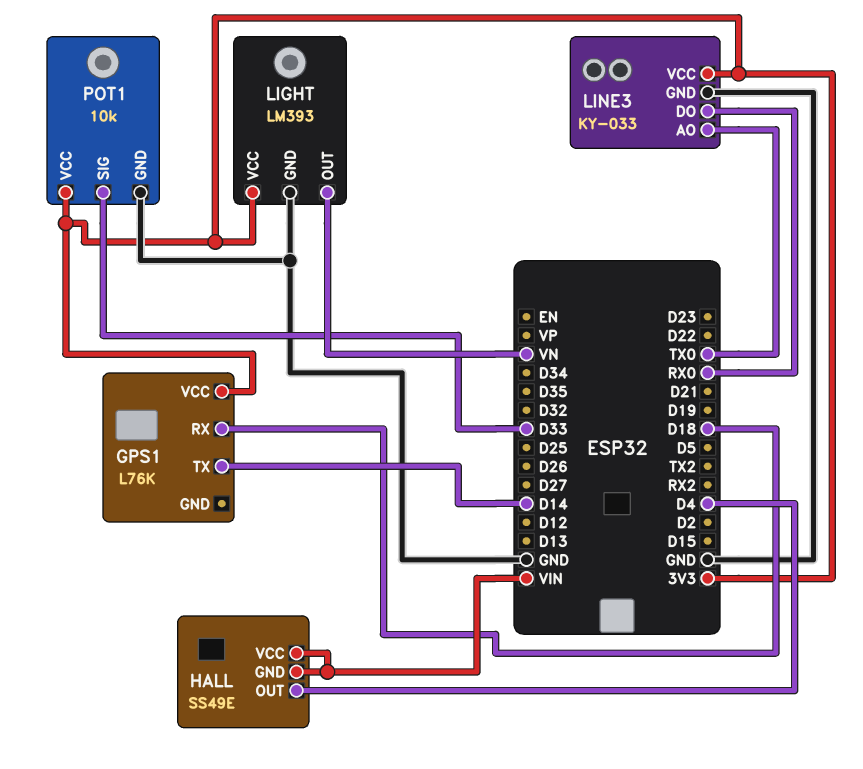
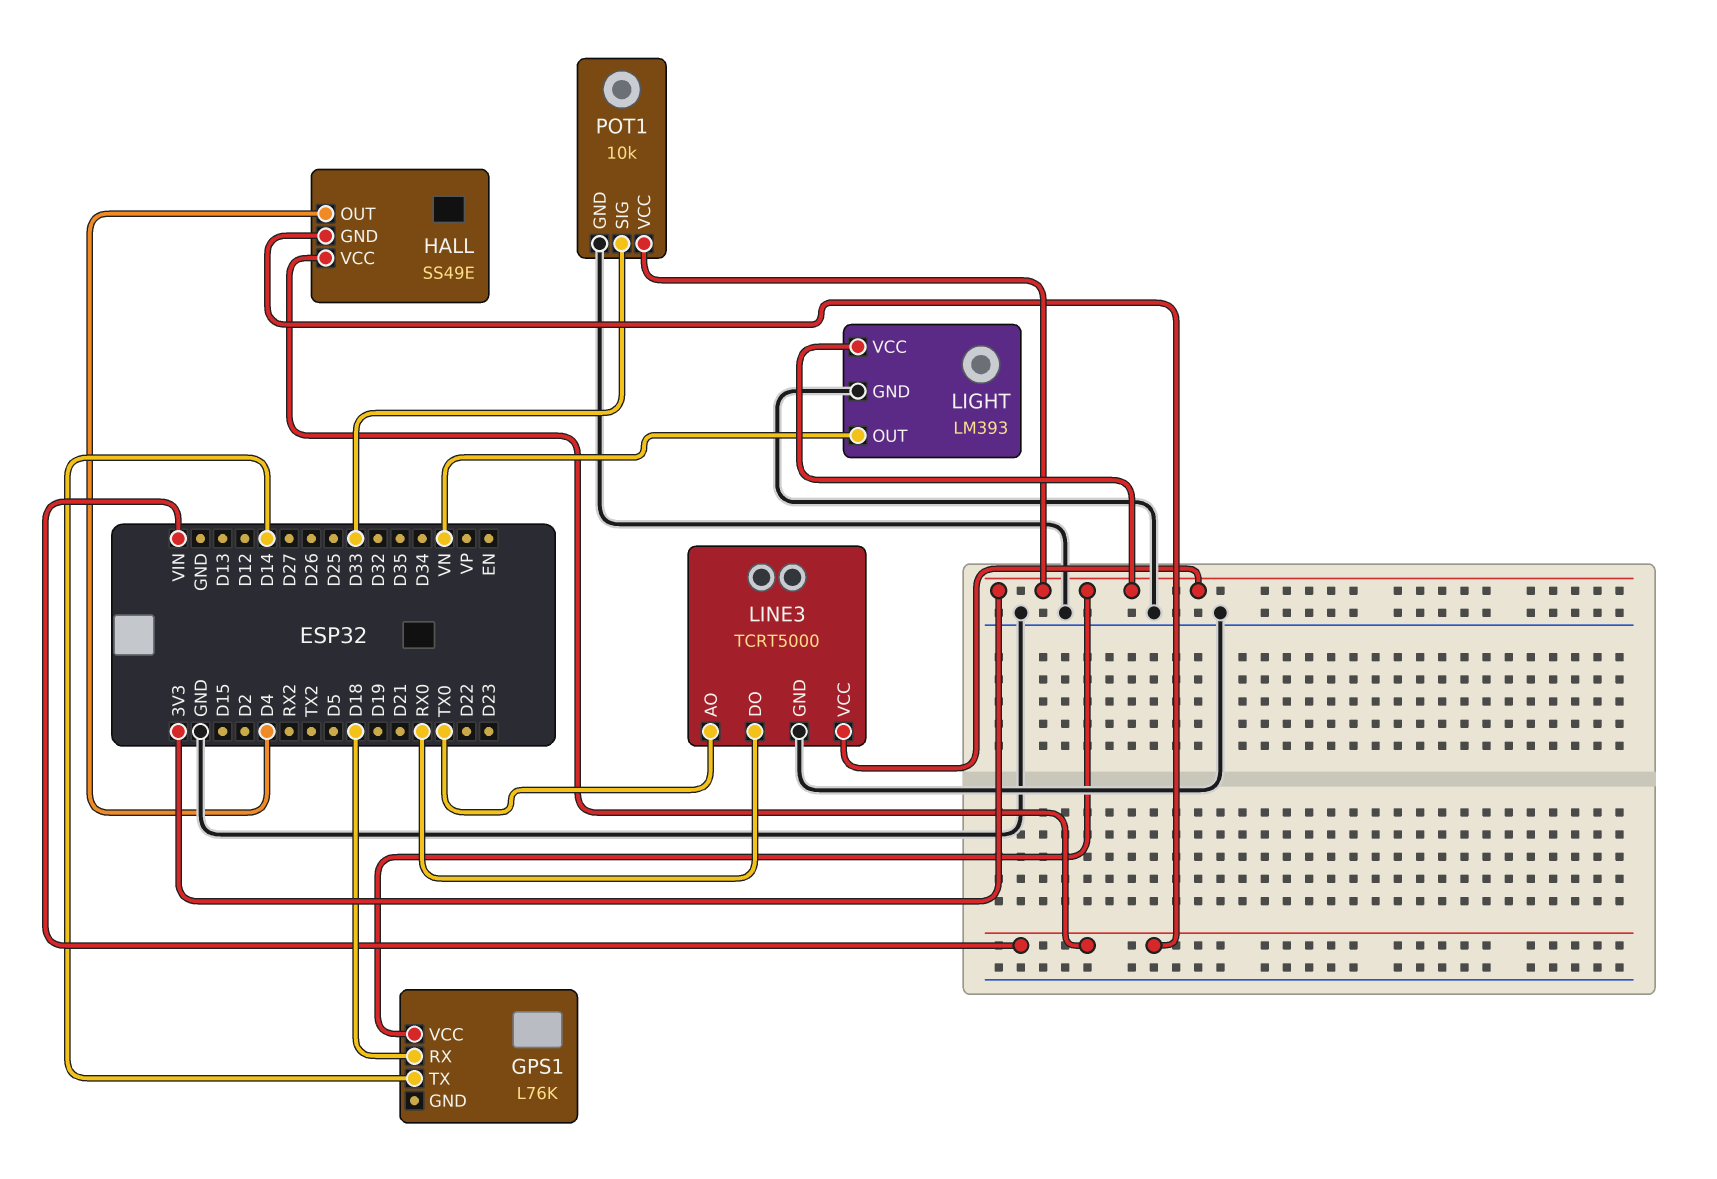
LINE3: KY-033 -> TCRT5000

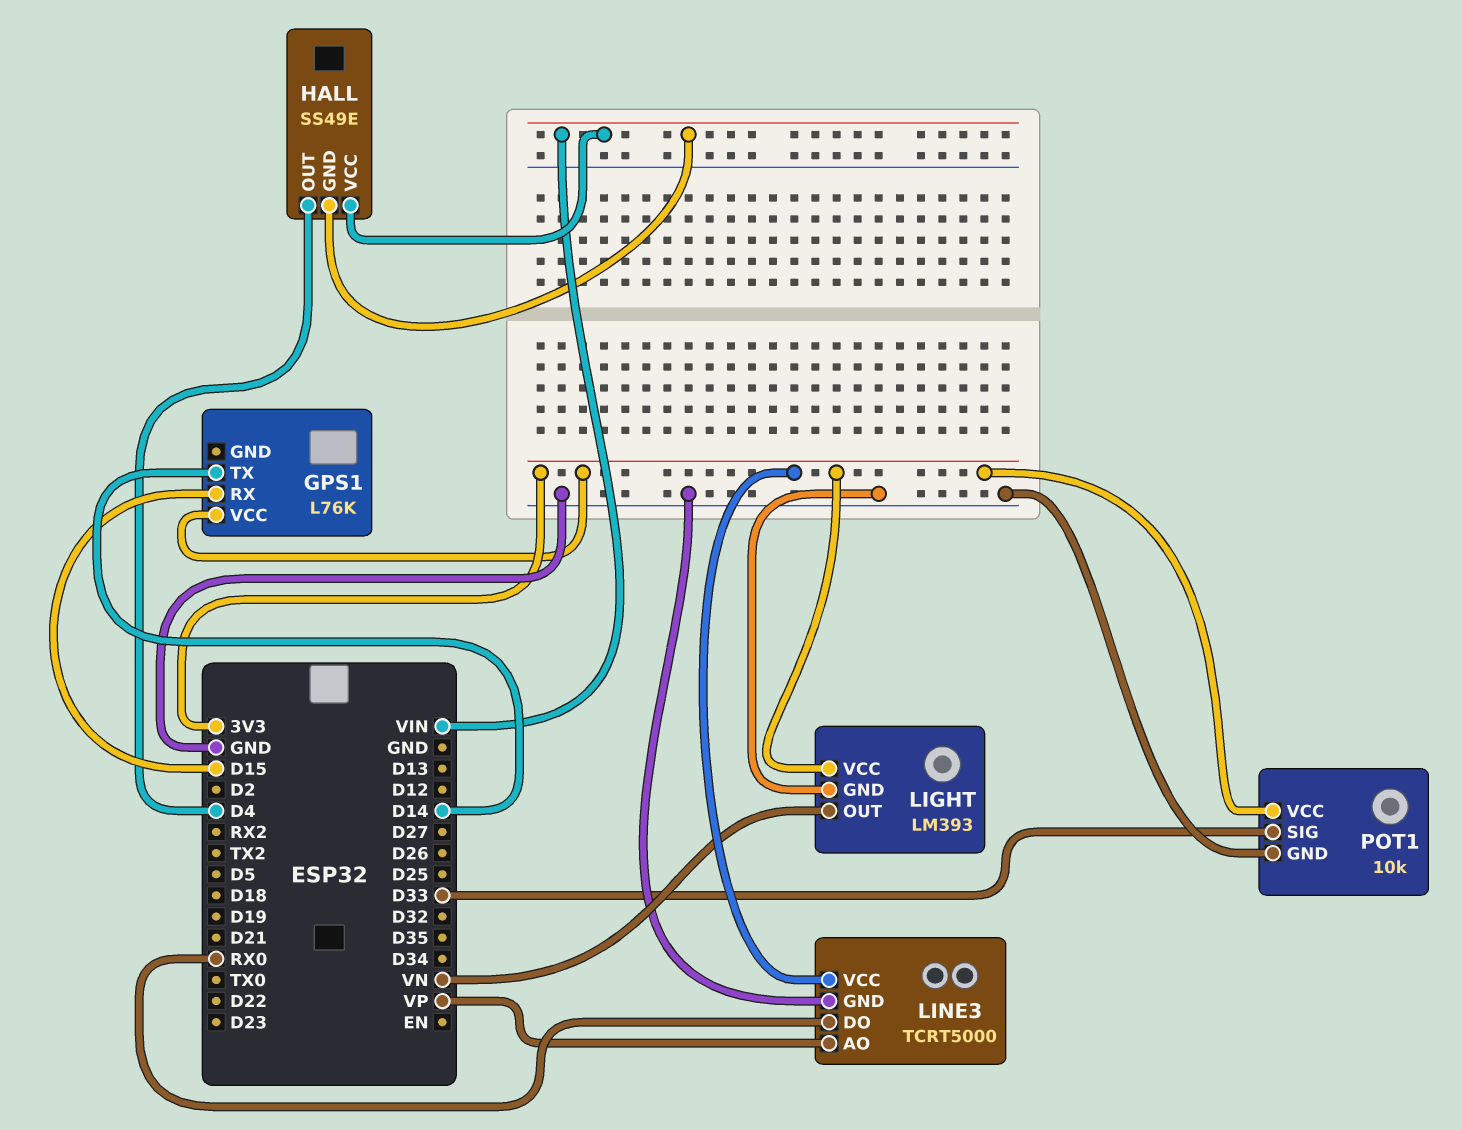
GPS1 pin RX: D18 -> D15
LINE3 pin AO: TX0 -> VP

